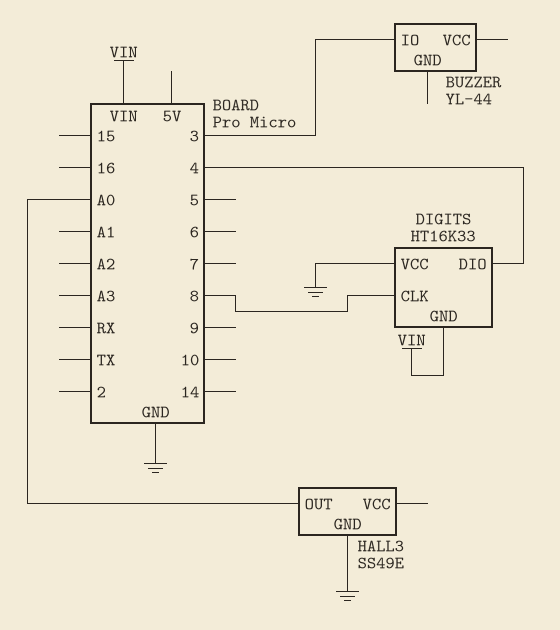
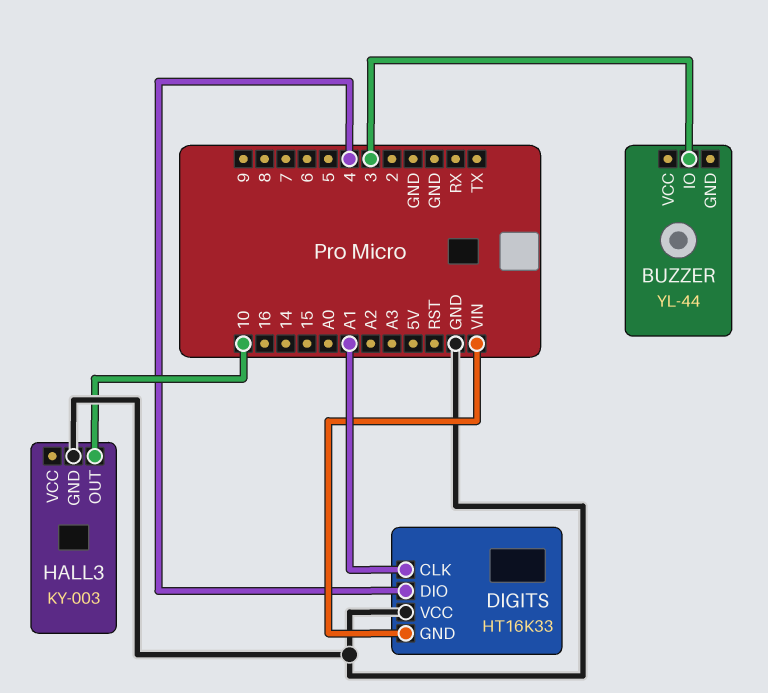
DIGITS pin CLK: 8 -> A1
HALL3: SS49E -> KY-003
HALL3 pin OUT: A0 -> 10

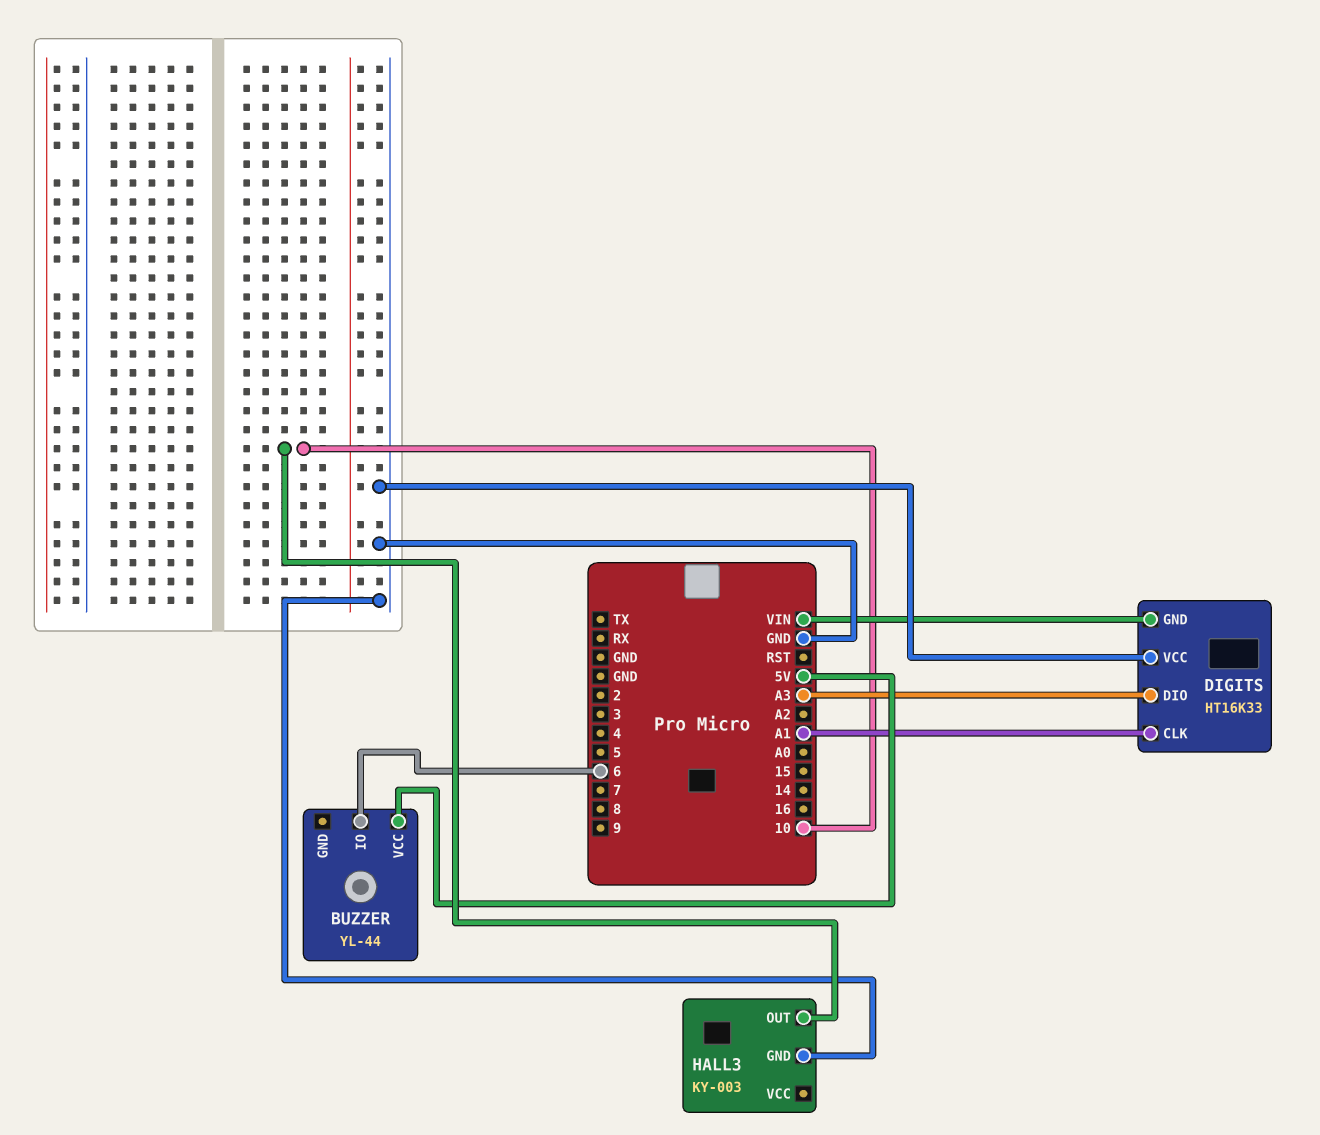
BUZZER pin IO: 3 -> 6
BUZZER pin VCC: none -> 5V
DIGITS pin DIO: 4 -> A3

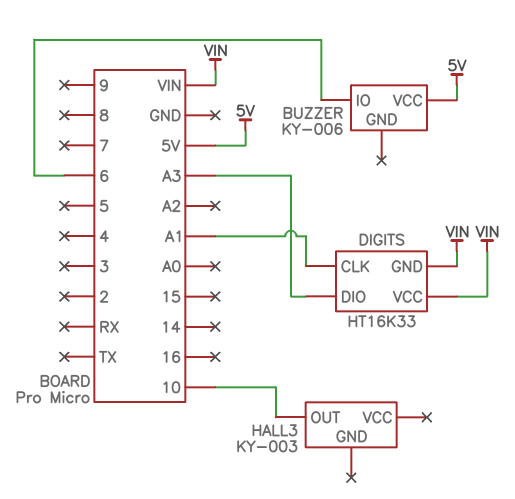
BUZZER: YL-44 -> KY-006
DIGITS pin VCC: GND -> VIN
HALL3 pin GND: GND -> none

